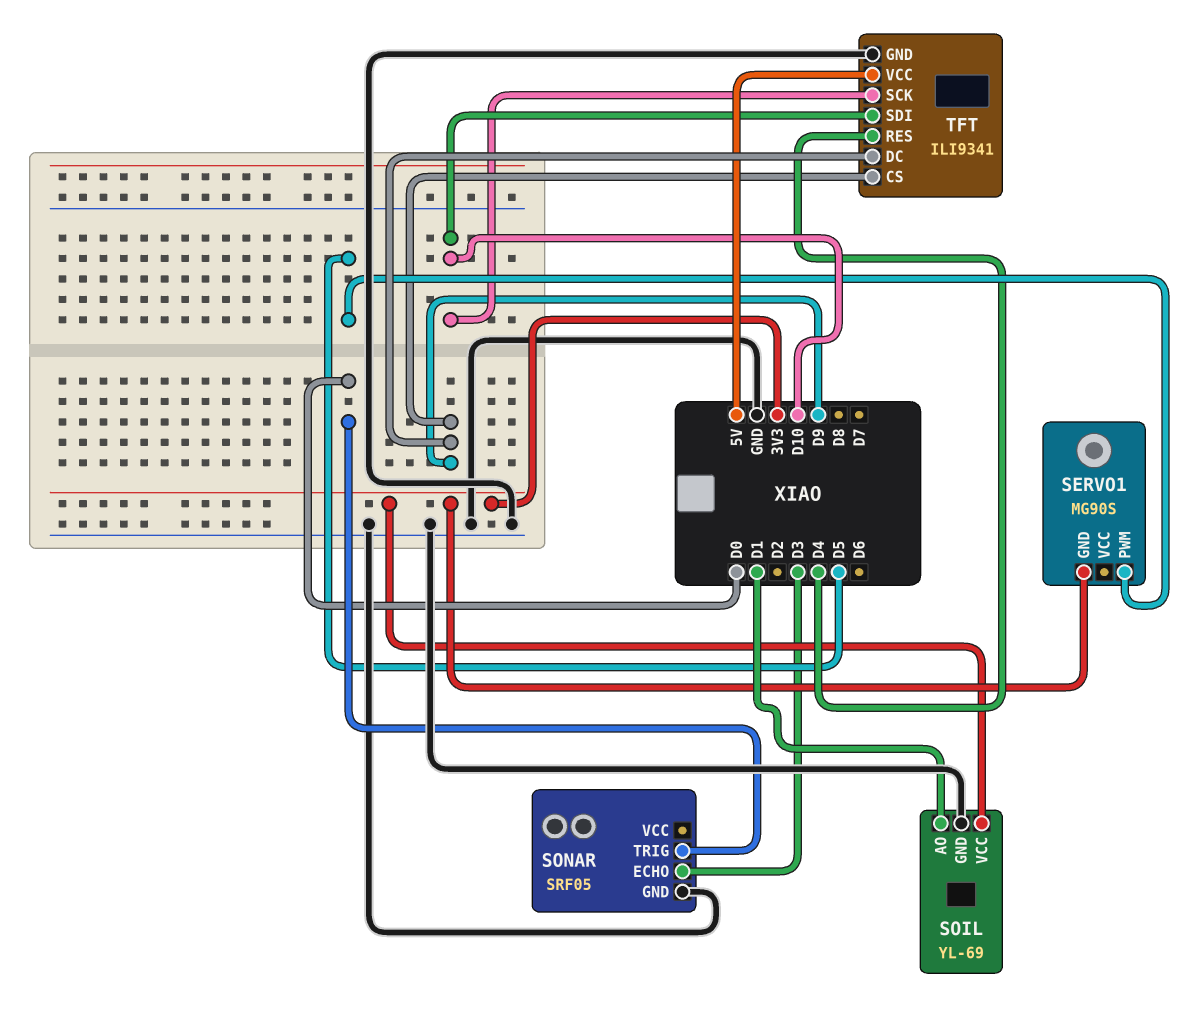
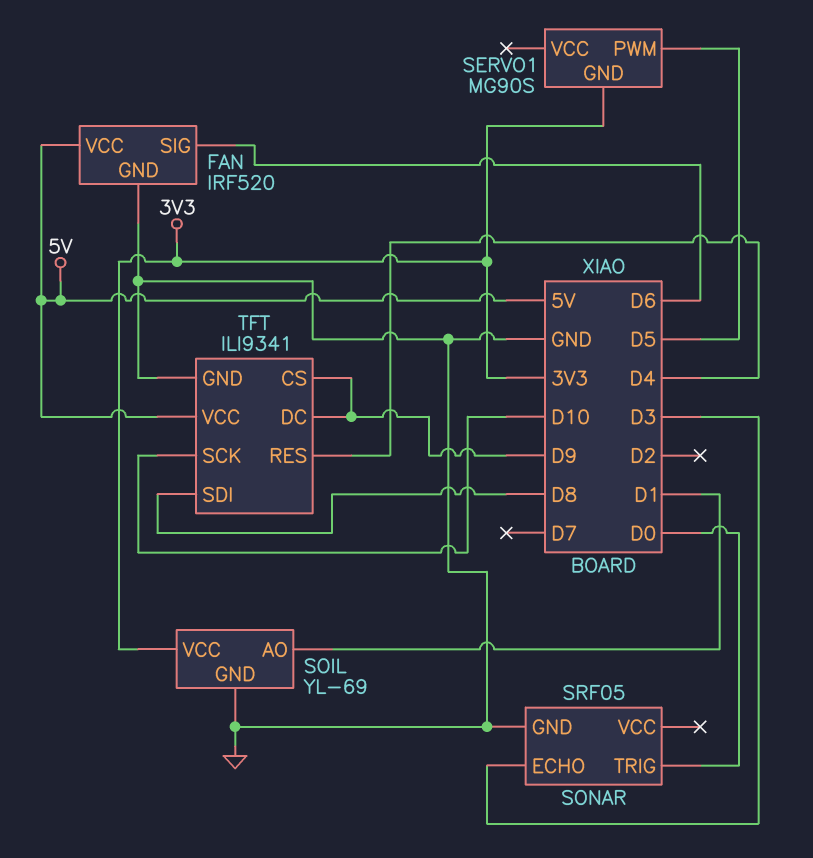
FAN: none -> IRF520
FAN pin GND: none -> GND
FAN pin SIG: none -> D6
FAN pin VCC: none -> 5V
TFT pin SDI: D10 -> D8

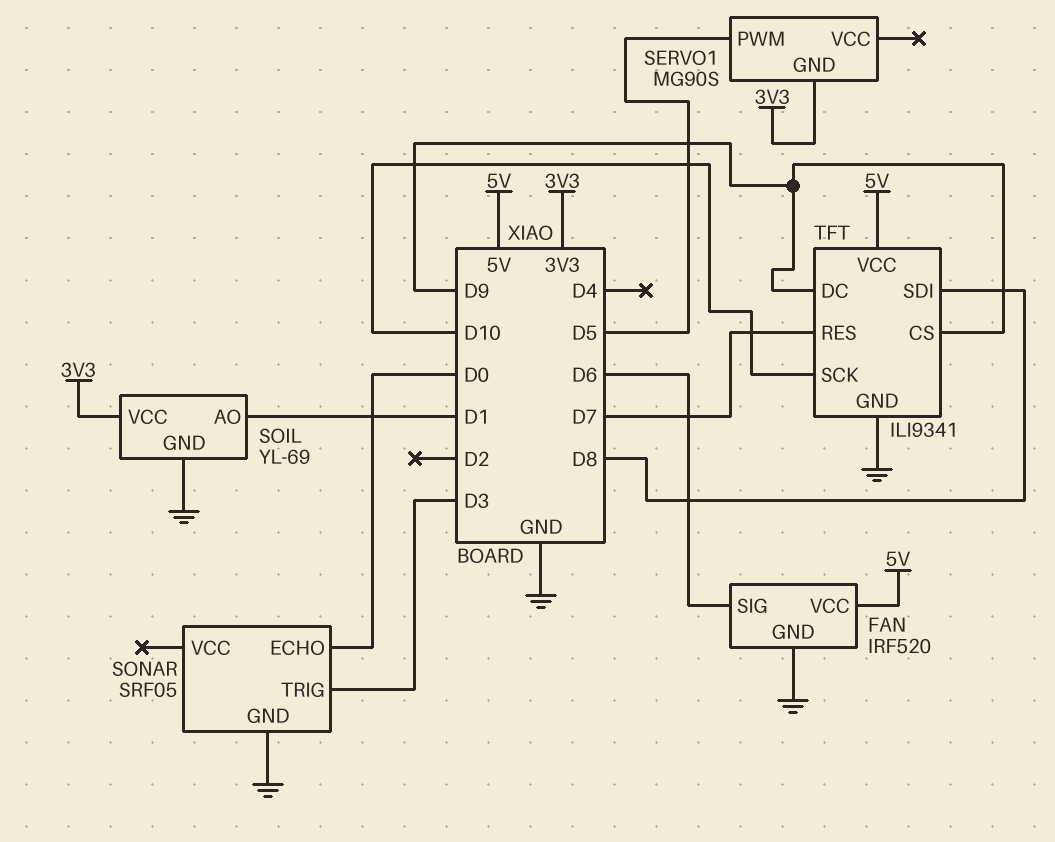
SONAR pin ECHO: D3 -> D0
SONAR pin TRIG: D0 -> D3
TFT pin RES: D4 -> D7

